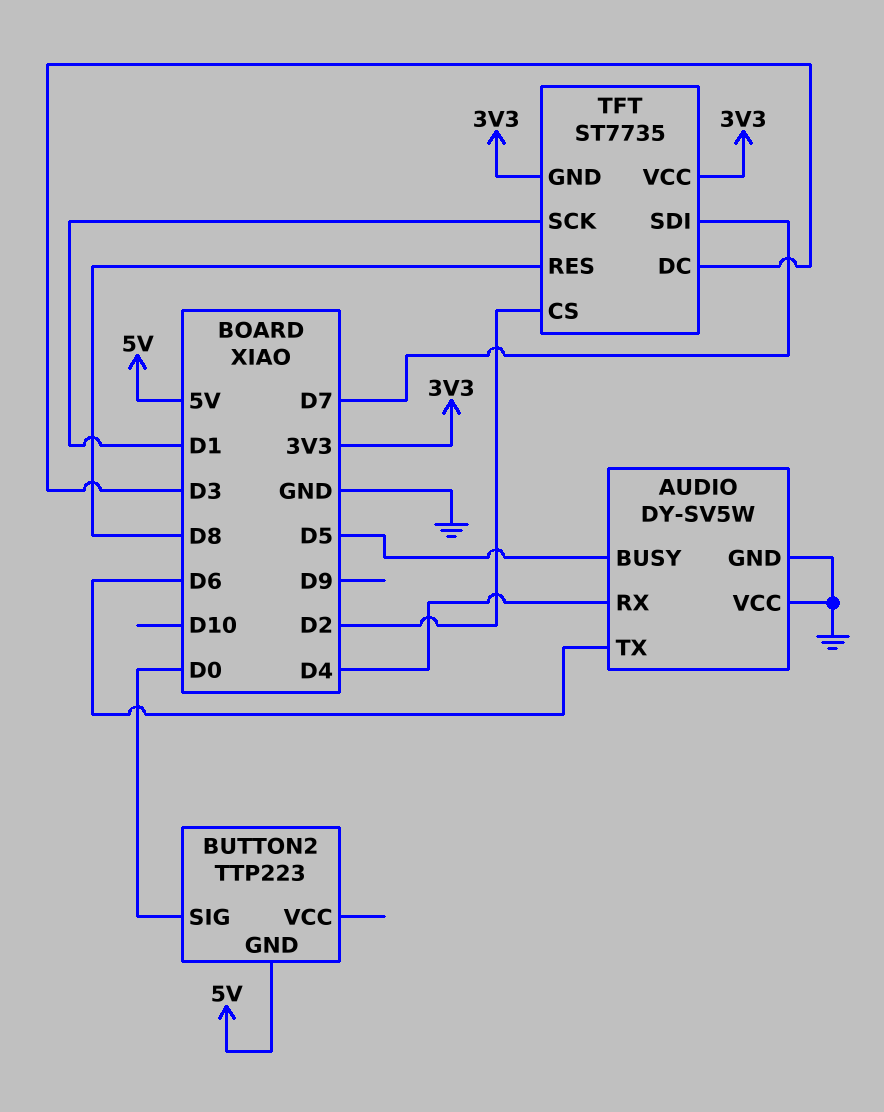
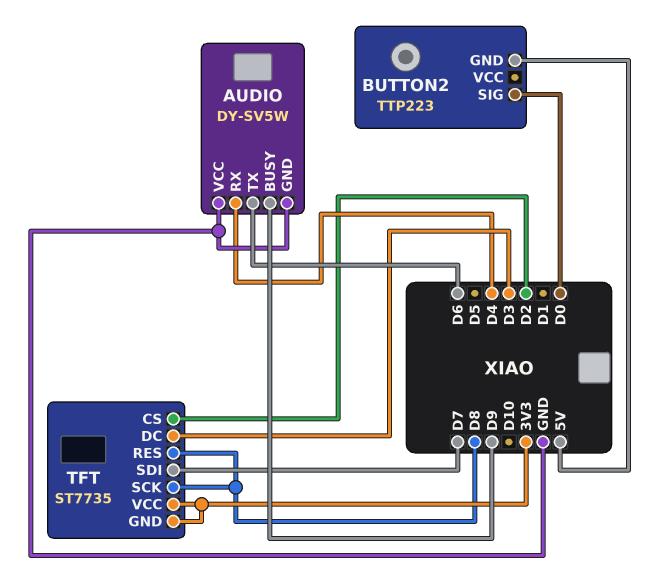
AUDIO pin BUSY: D5 -> D9
TFT pin SCK: D1 -> D8

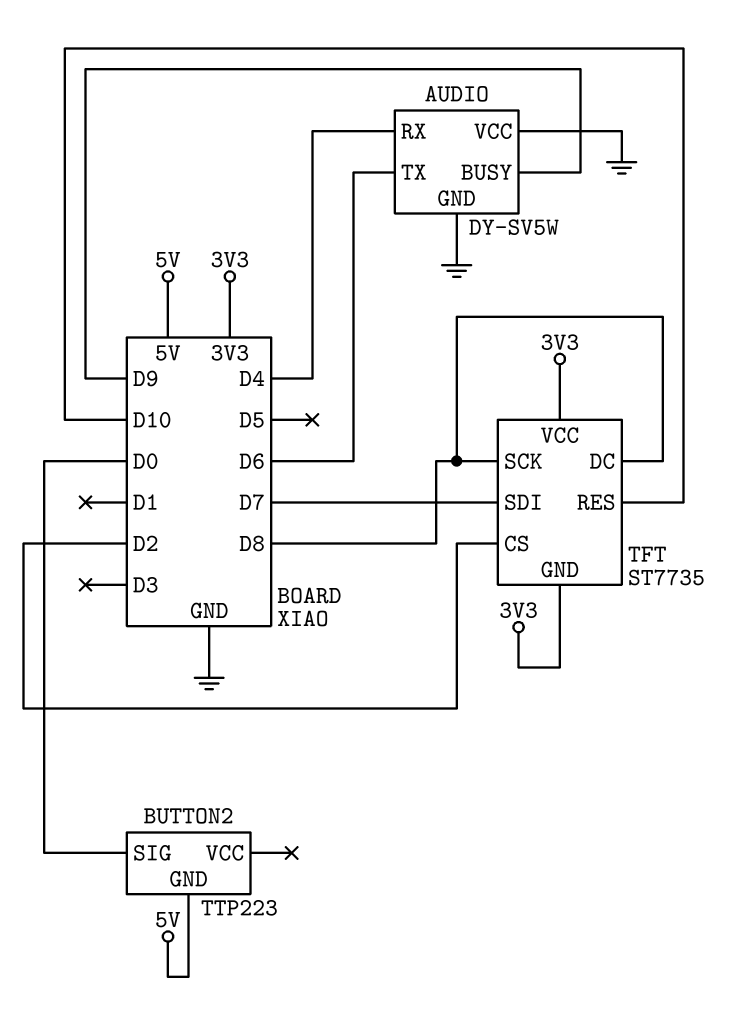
TFT pin DC: D3 -> D8
TFT pin RES: D8 -> D10

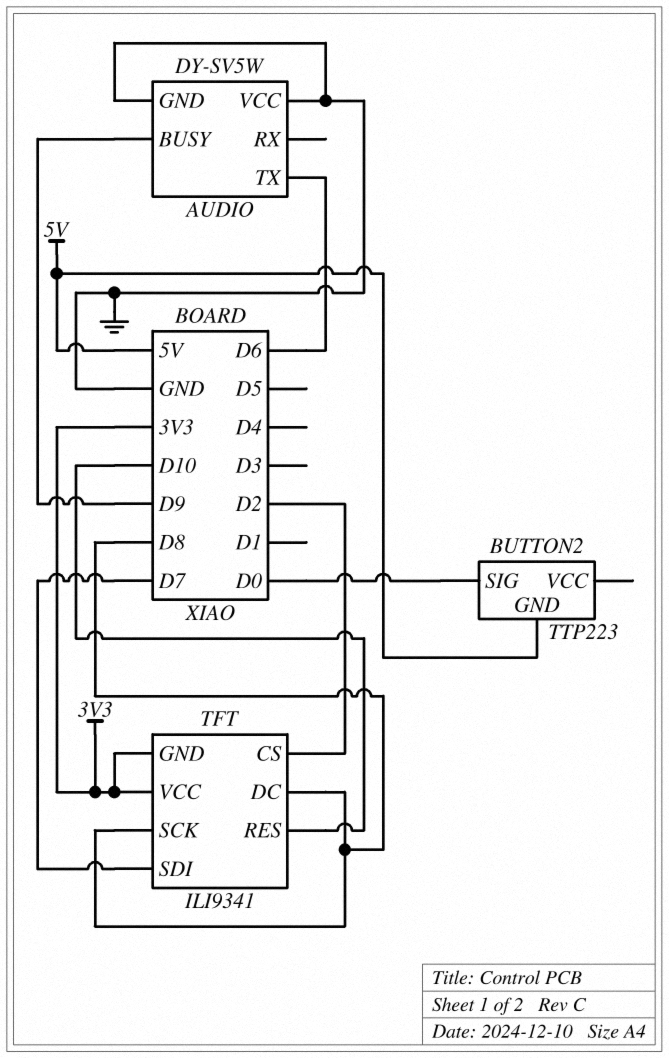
AUDIO pin RX: D4 -> none
TFT: ST7735 -> ILI9341

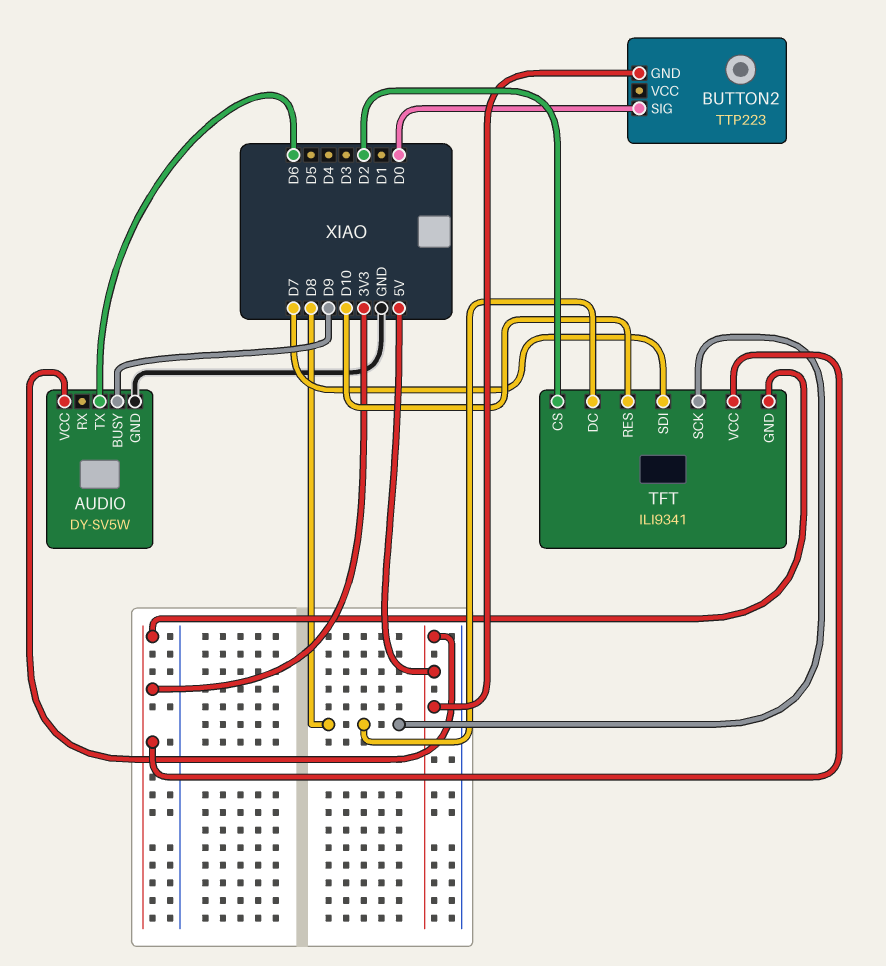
AUDIO pin VCC: GND -> 5V

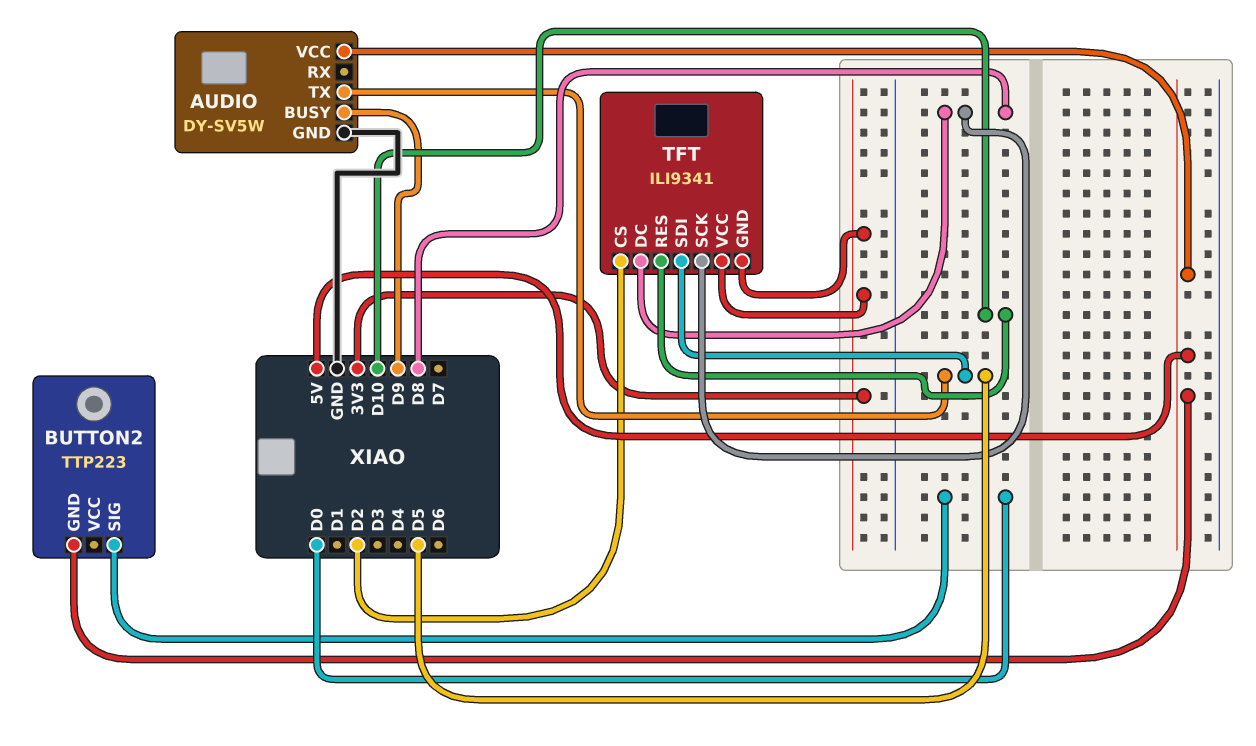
AUDIO pin TX: D6 -> D5
TFT pin SDI: D7 -> D5

